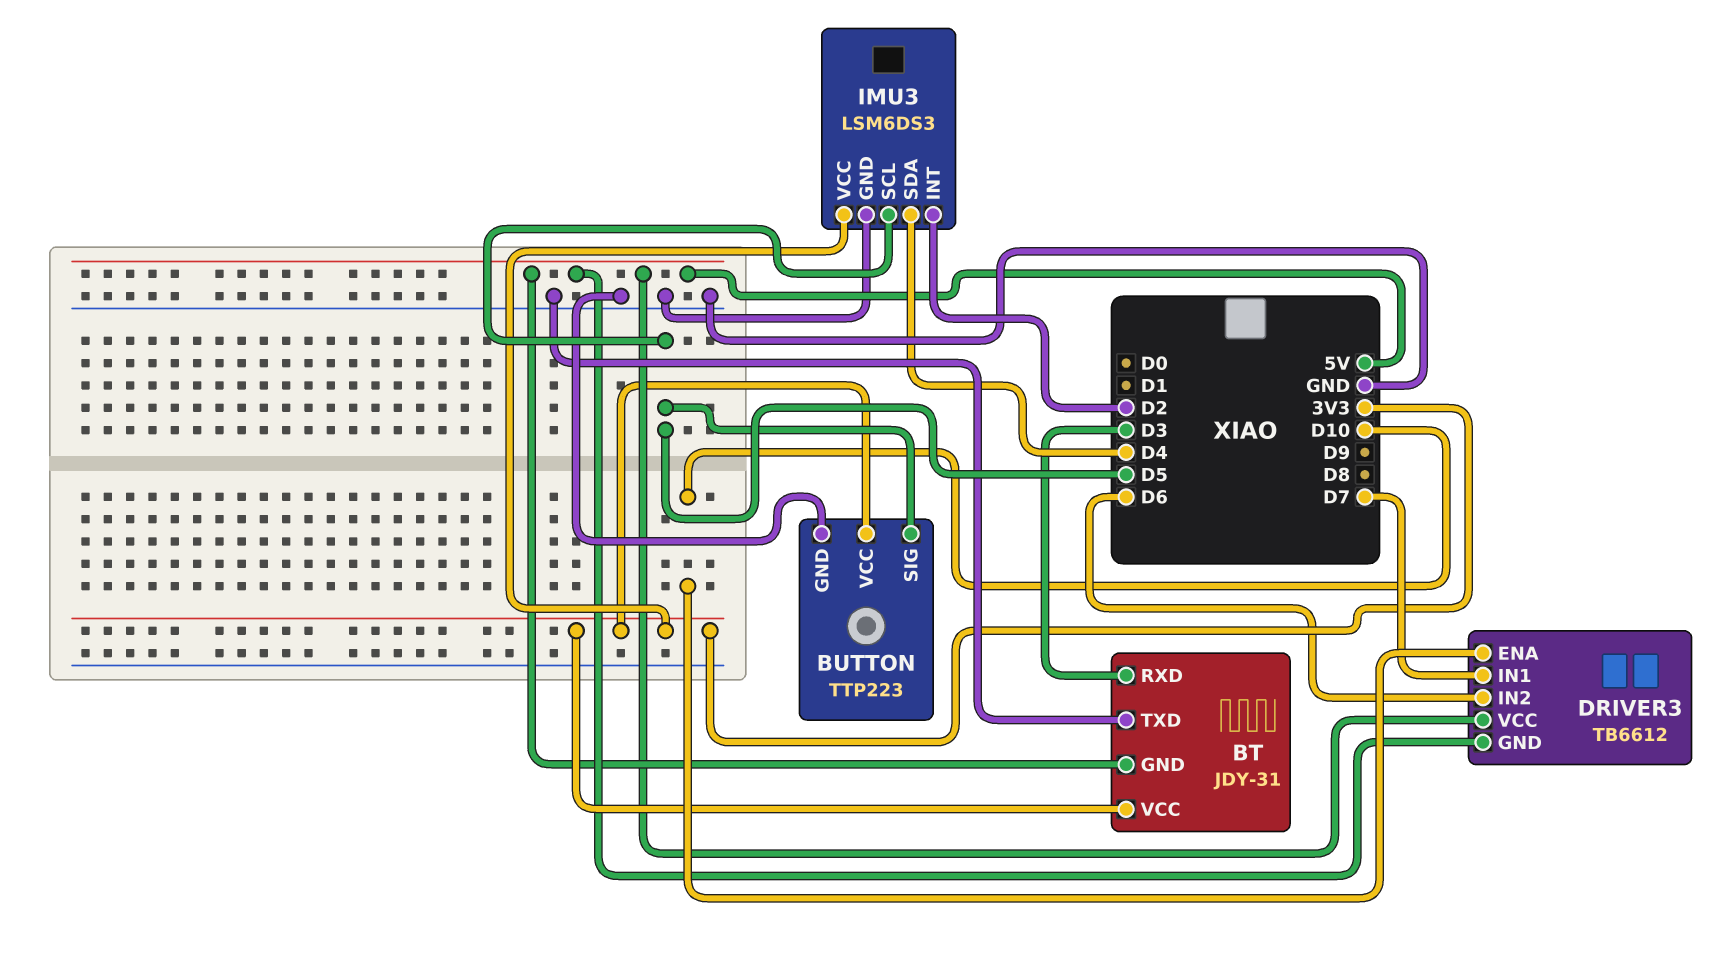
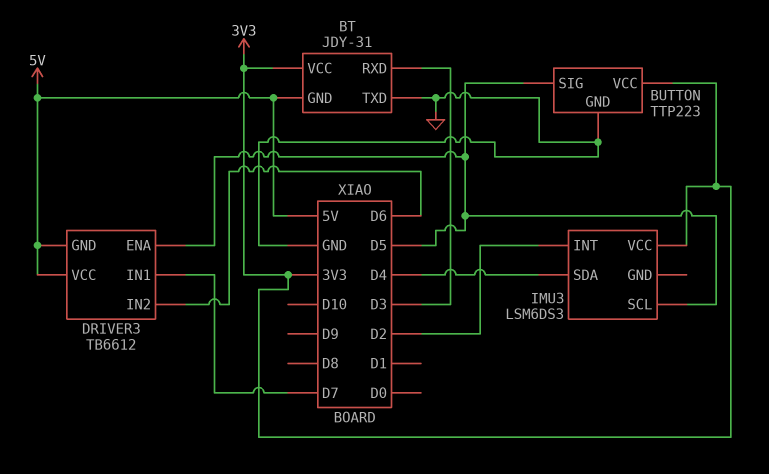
DRIVER3 pin ENA: D10 -> D5
IMU3 pin GND: GND -> none

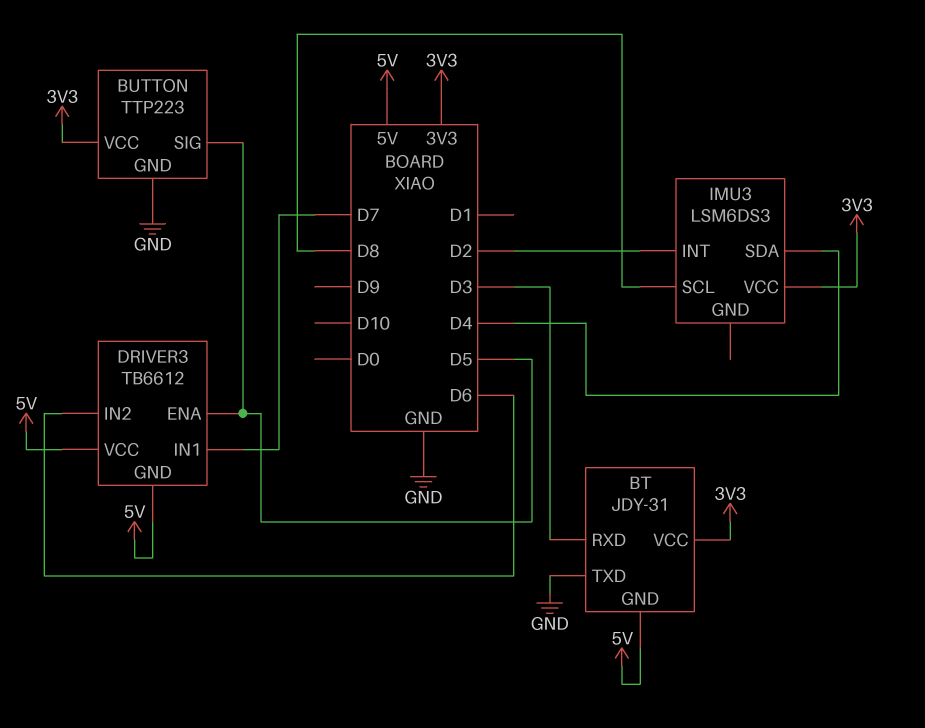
IMU3 pin SCL: D5 -> D8

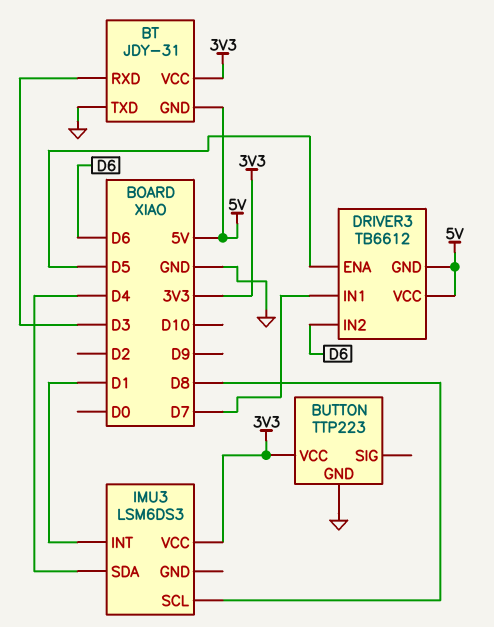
BUTTON pin SIG: D5 -> none
IMU3 pin INT: D2 -> D1

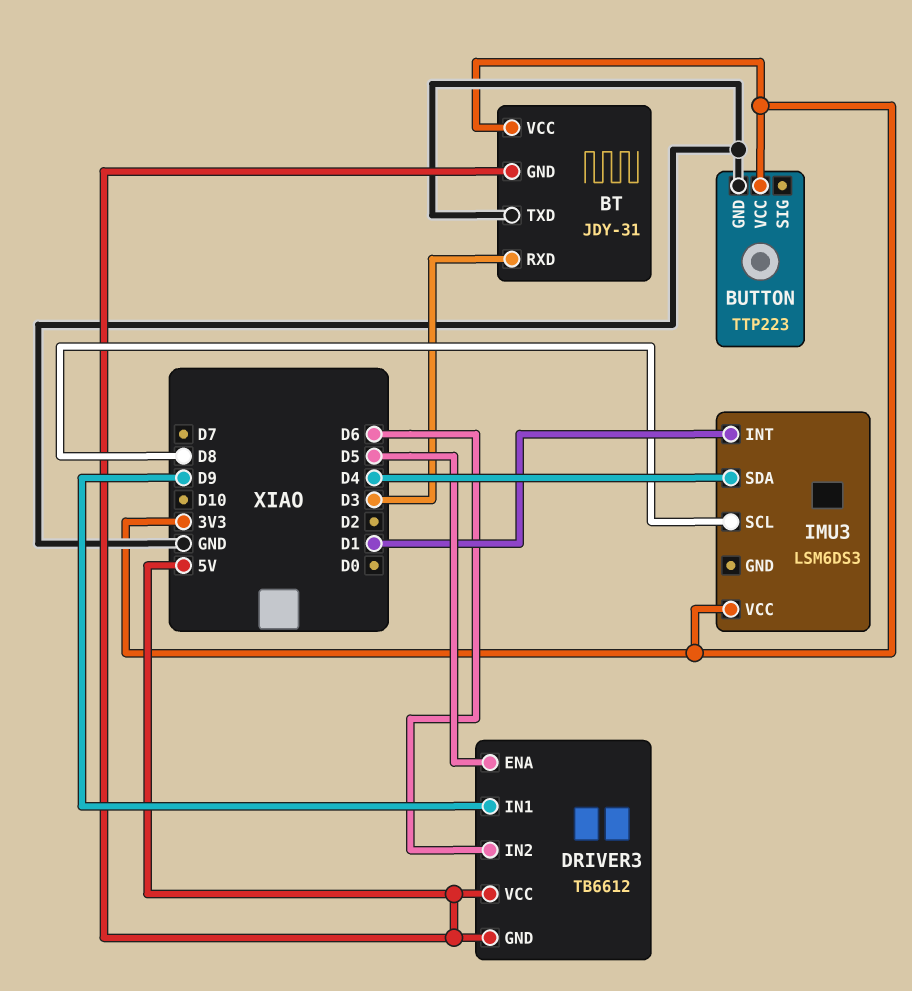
DRIVER3 pin IN1: D7 -> D9

